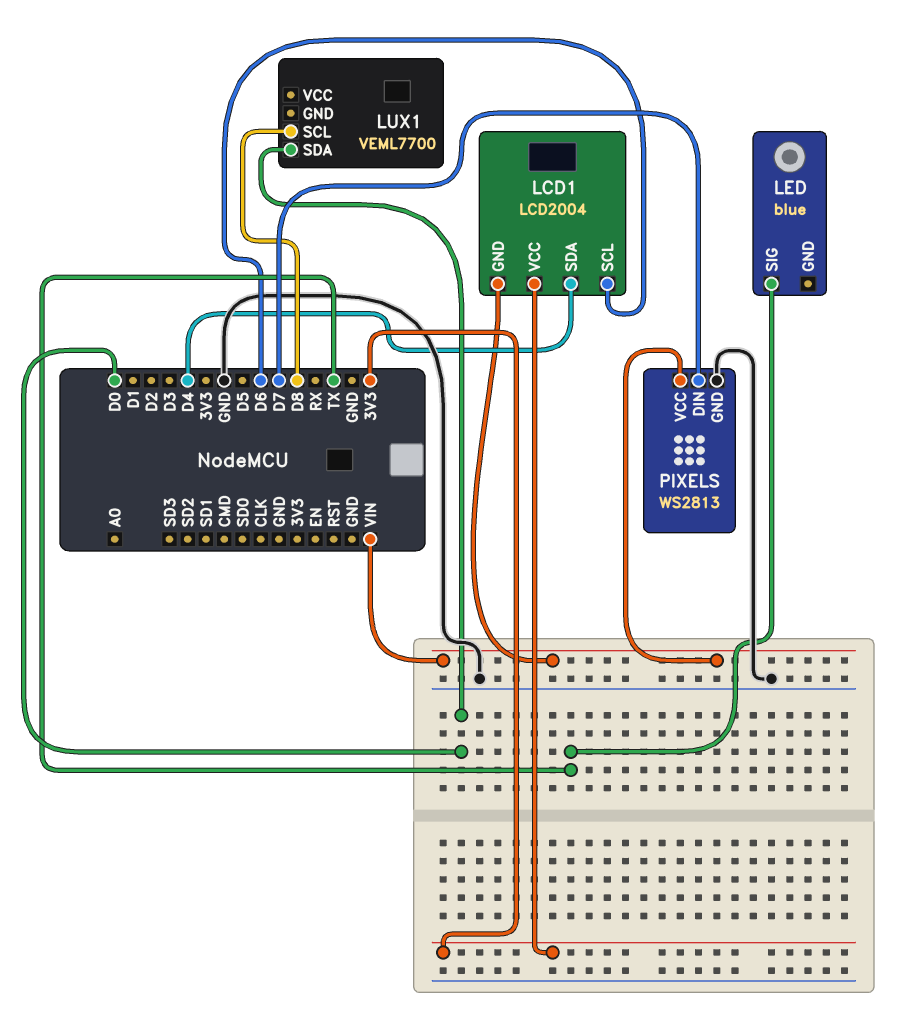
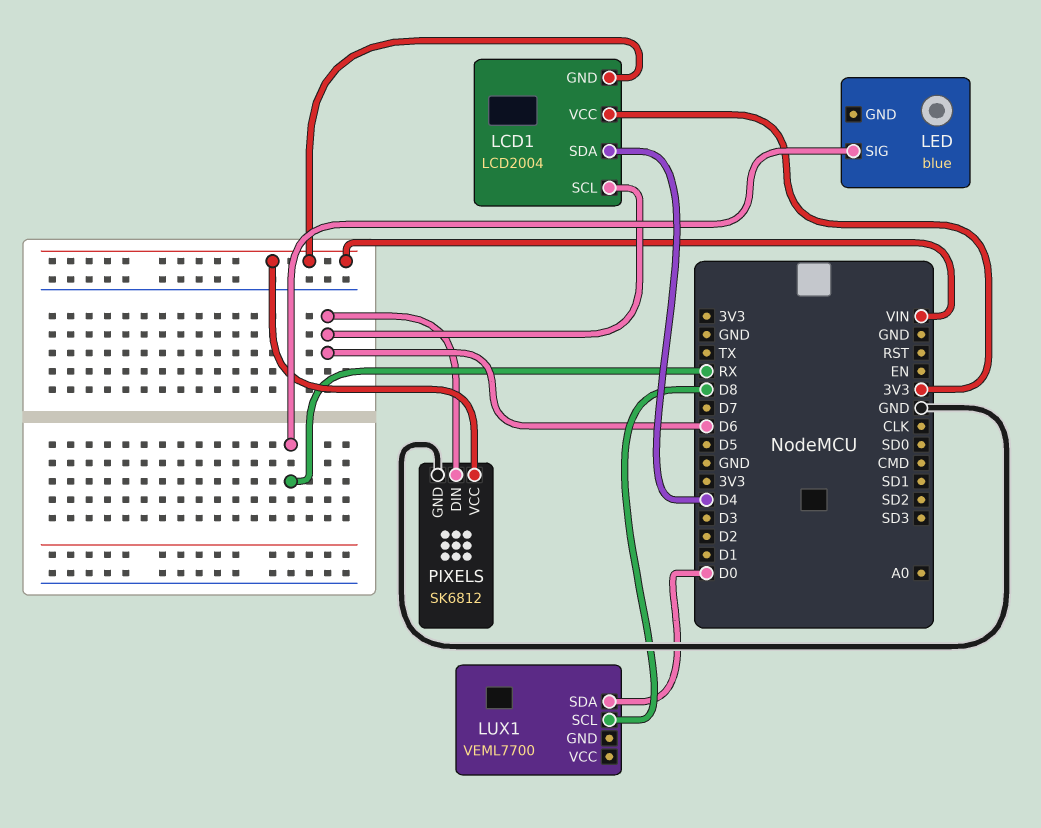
LED pin SIG: TX -> RX
PIXELS: WS2813 -> SK6812
PIXELS pin DIN: D7 -> D6

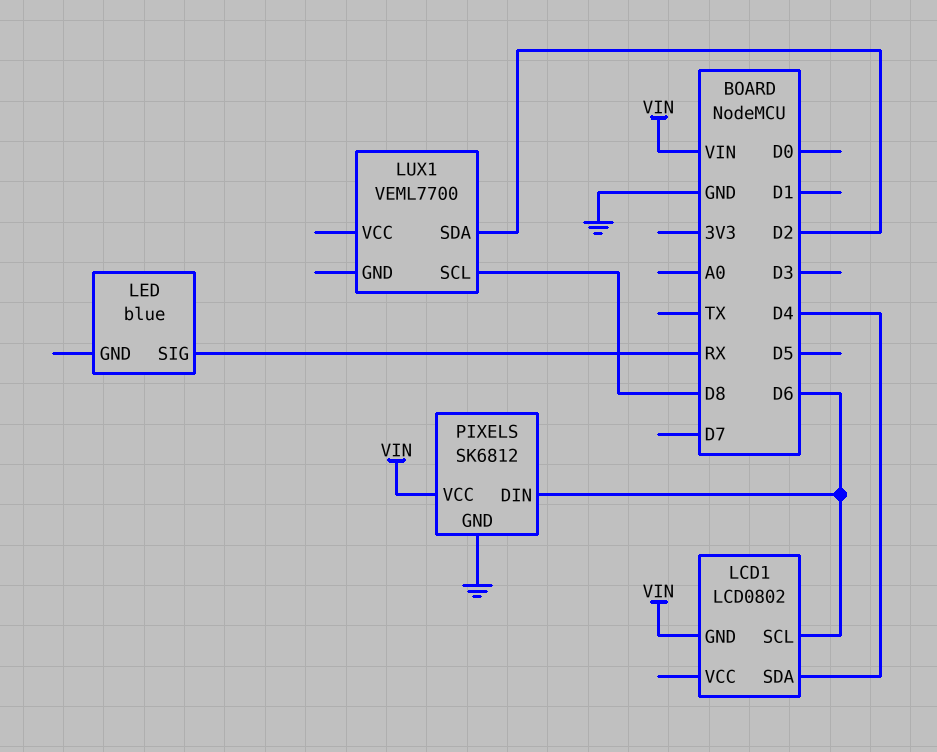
LCD1: LCD2004 -> LCD0802
LCD1 pin VCC: 3V3 -> none
LUX1 pin SDA: D0 -> D2

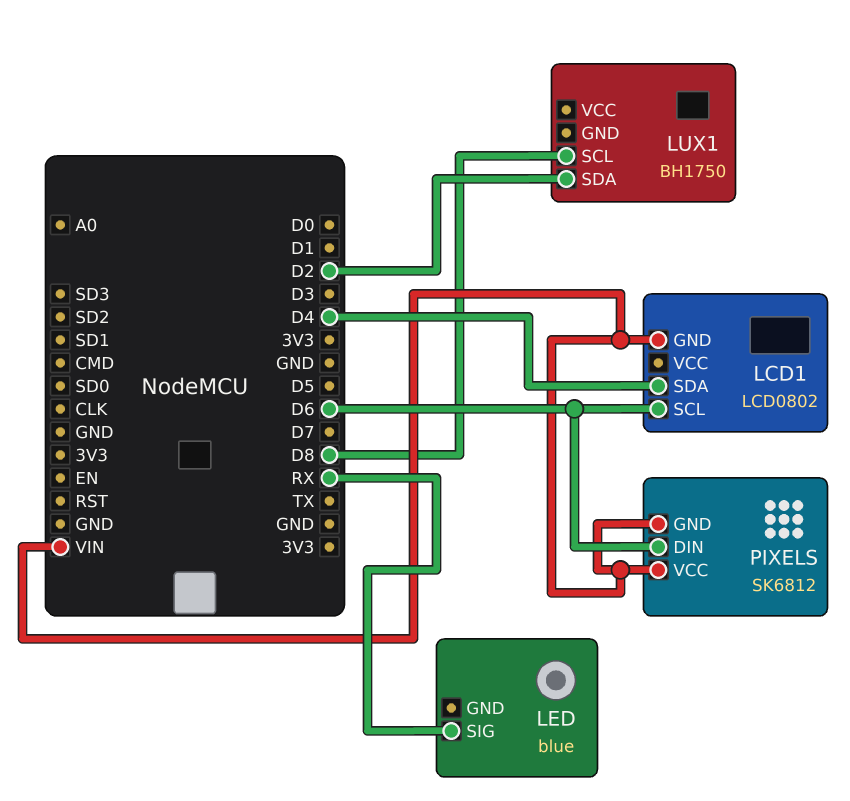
LUX1: VEML7700 -> BH1750
PIXELS pin GND: GND -> VIN

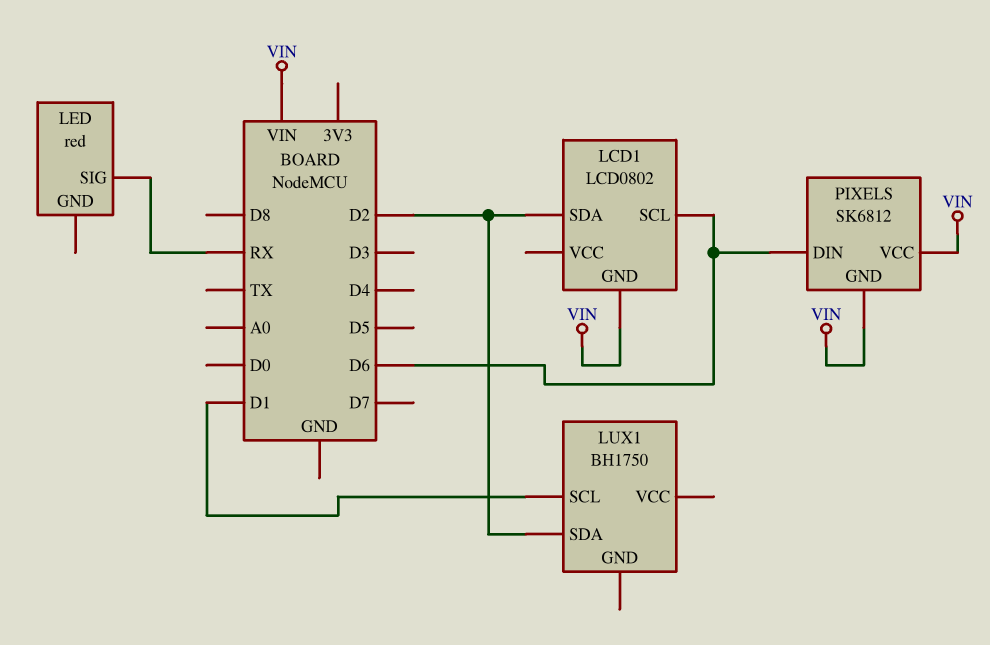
LCD1 pin SDA: D4 -> D2
LED: blue -> red
LUX1 pin SCL: D8 -> D1

